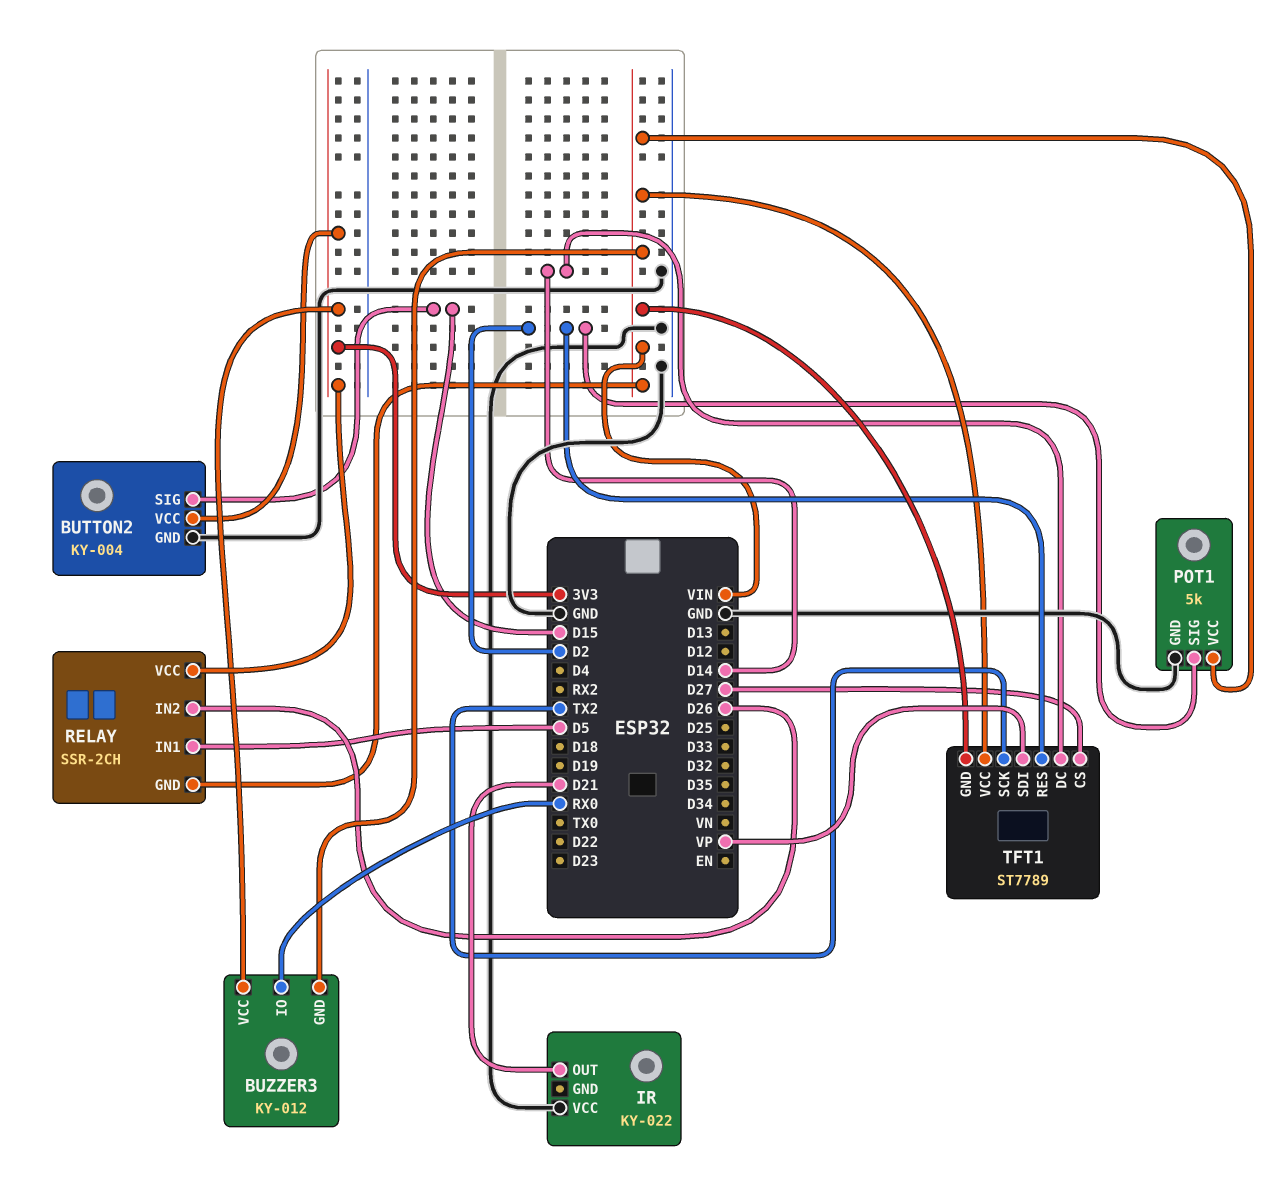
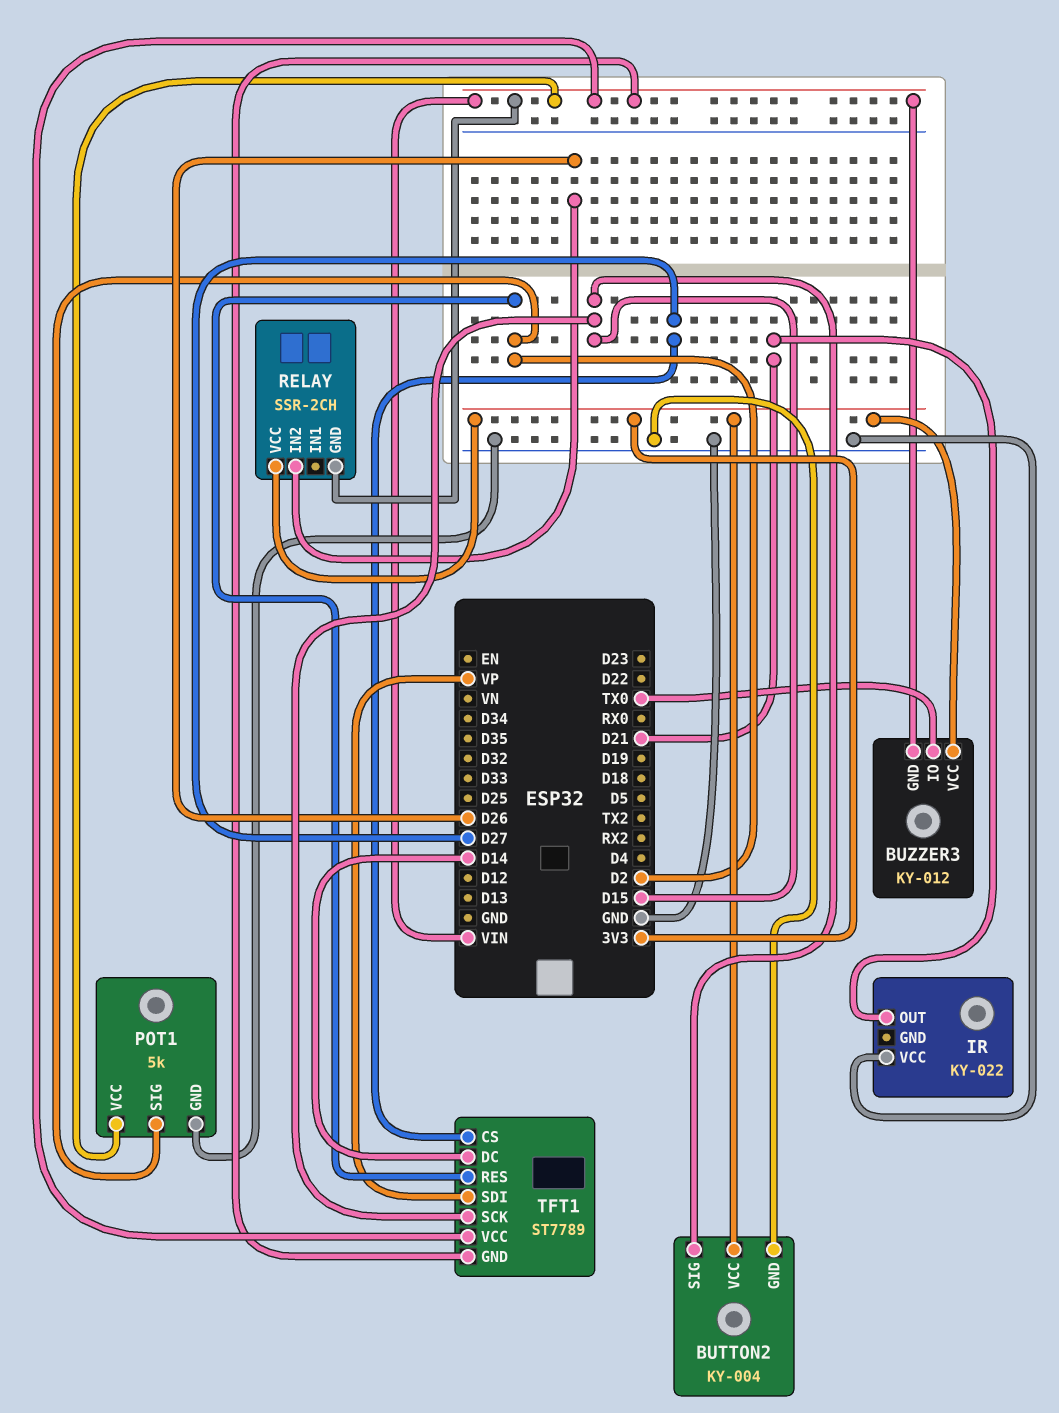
BUZZER3 pin IO: RX0 -> TX0
RELAY pin IN1: D5 -> none
TFT1 pin SCK: TX2 -> D15

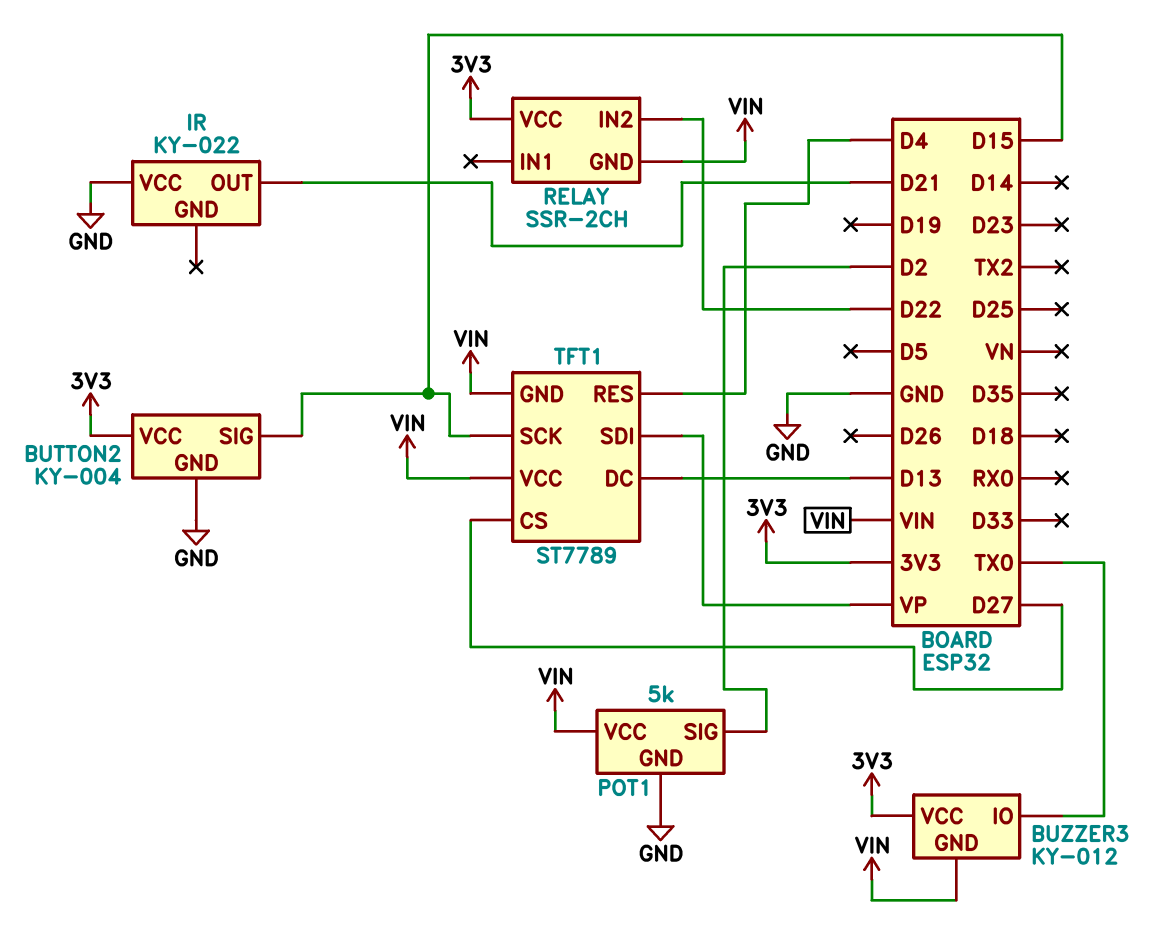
RELAY pin IN2: D26 -> D22
TFT1 pin DC: D14 -> D13
TFT1 pin RES: D2 -> D4

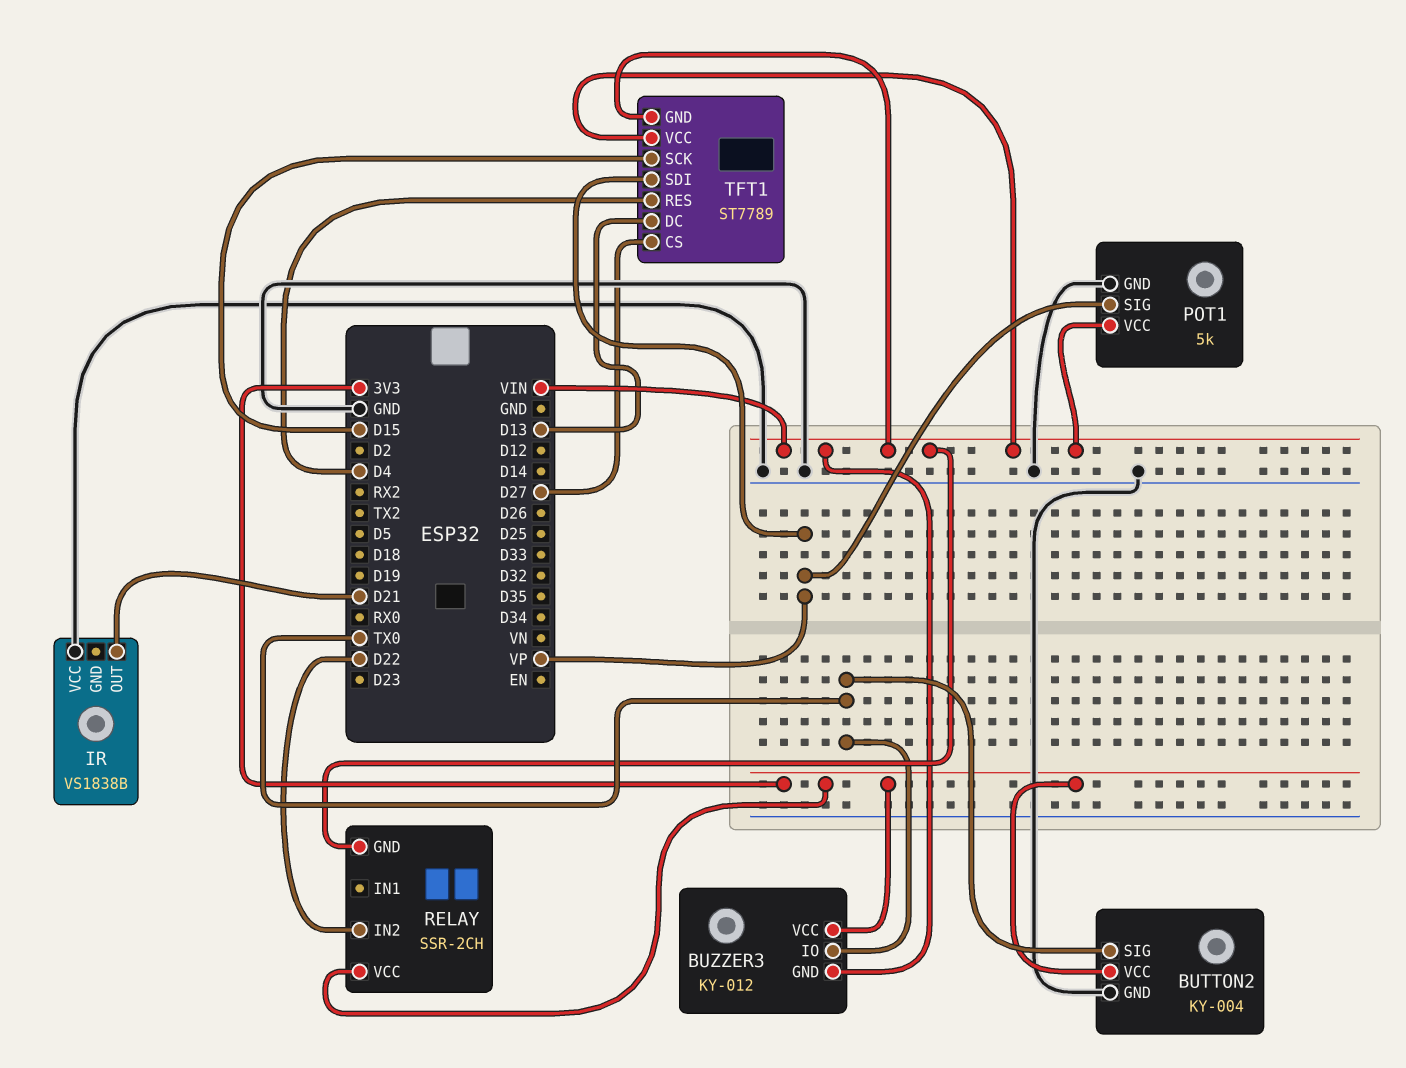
BUTTON2 pin SIG: D15 -> TX0
IR: KY-022 -> VS1838B
POT1 pin SIG: D2 -> VP

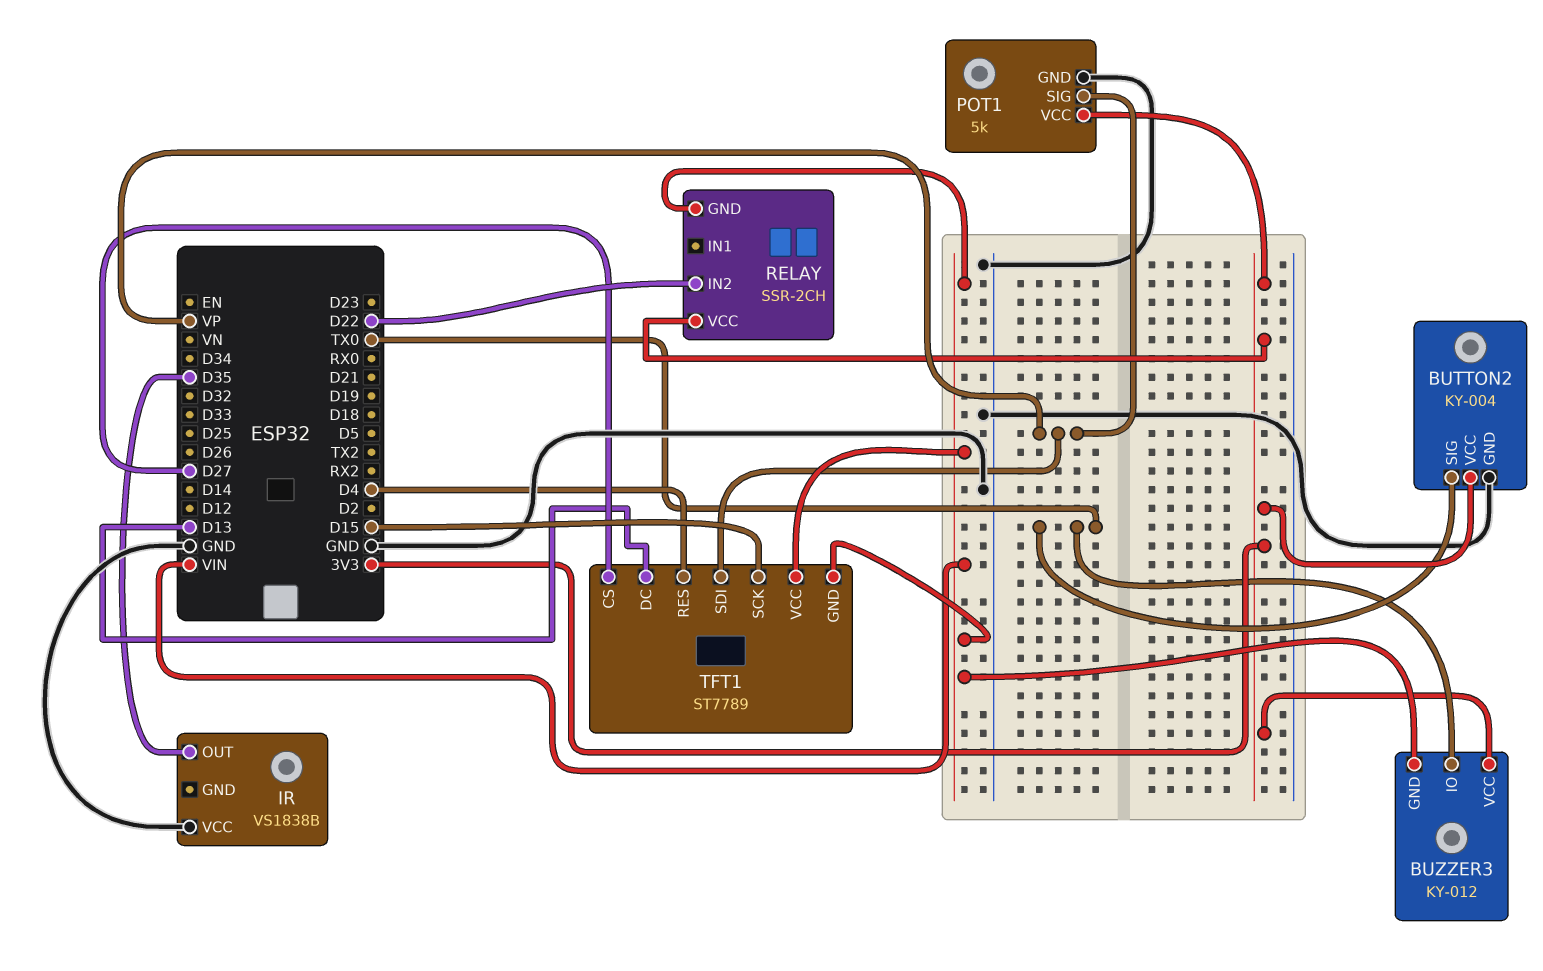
IR pin OUT: D21 -> D35
POT1 pin VCC: VIN -> 3V3

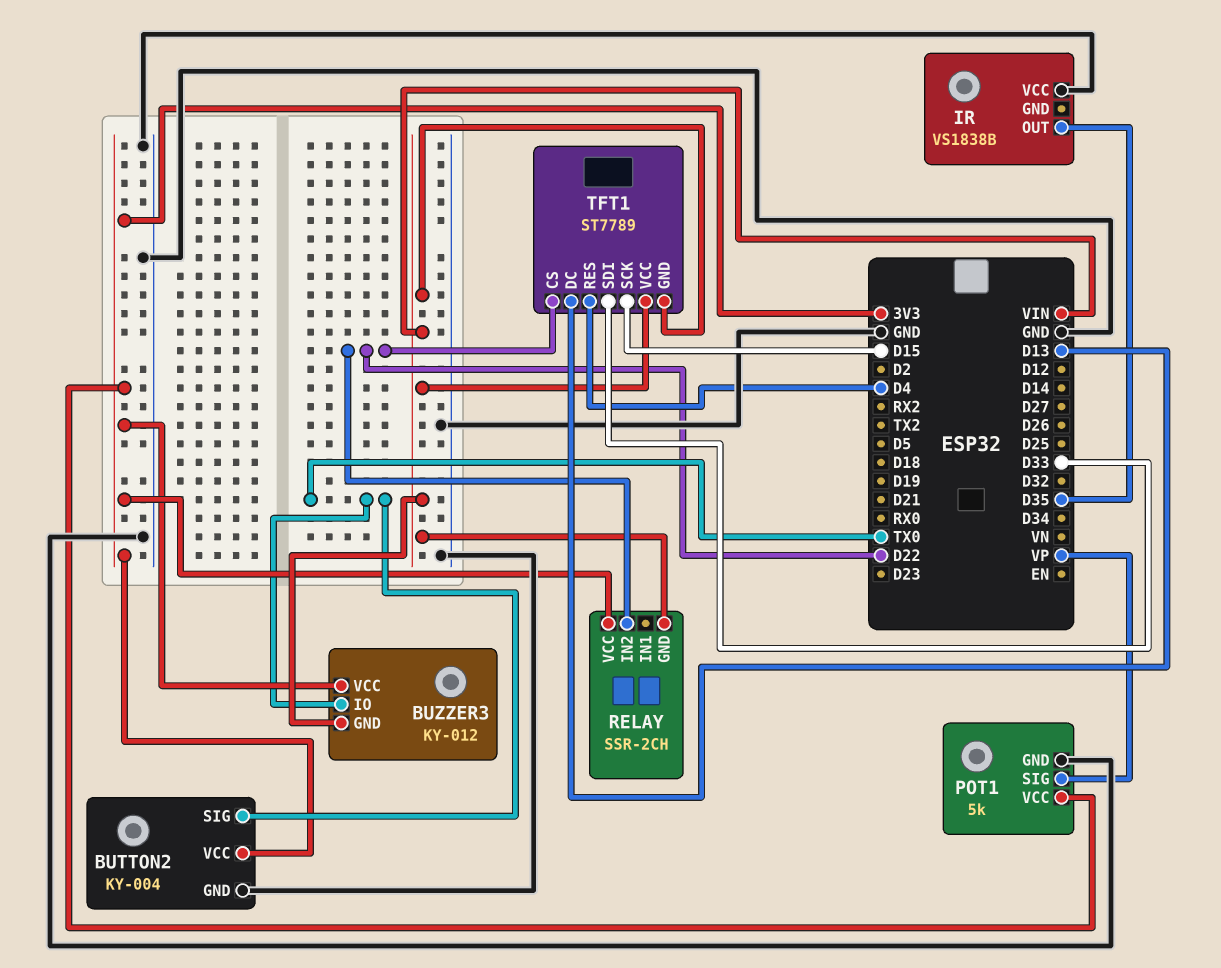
TFT1 pin CS: D27 -> D22
TFT1 pin SDI: VP -> D33

